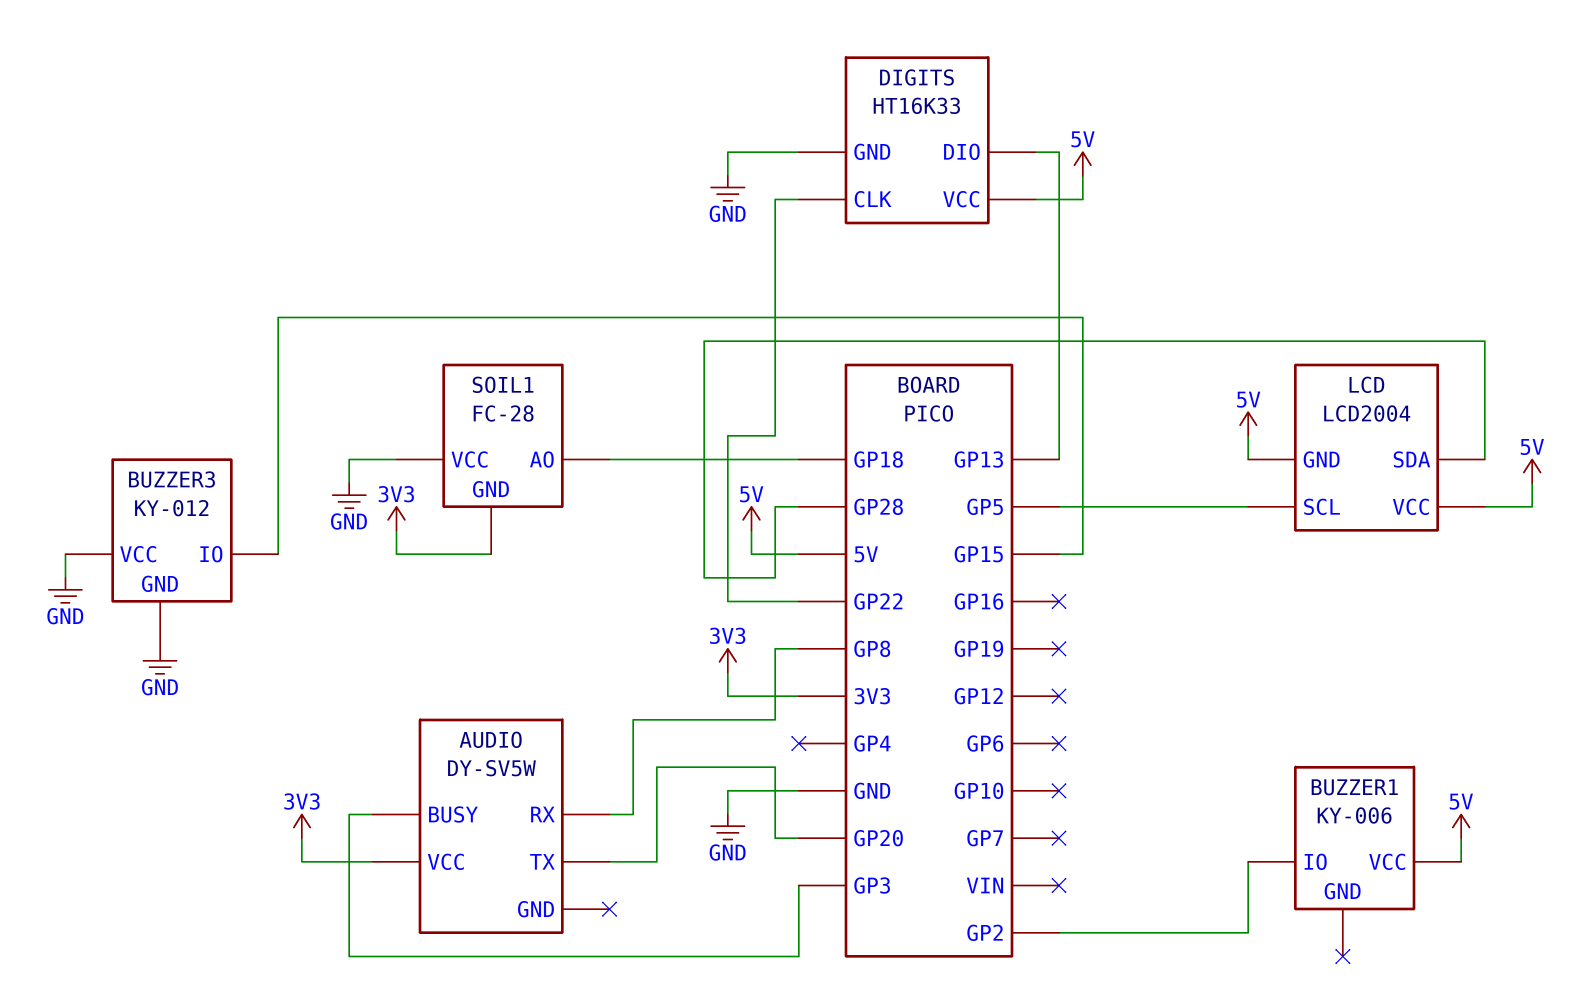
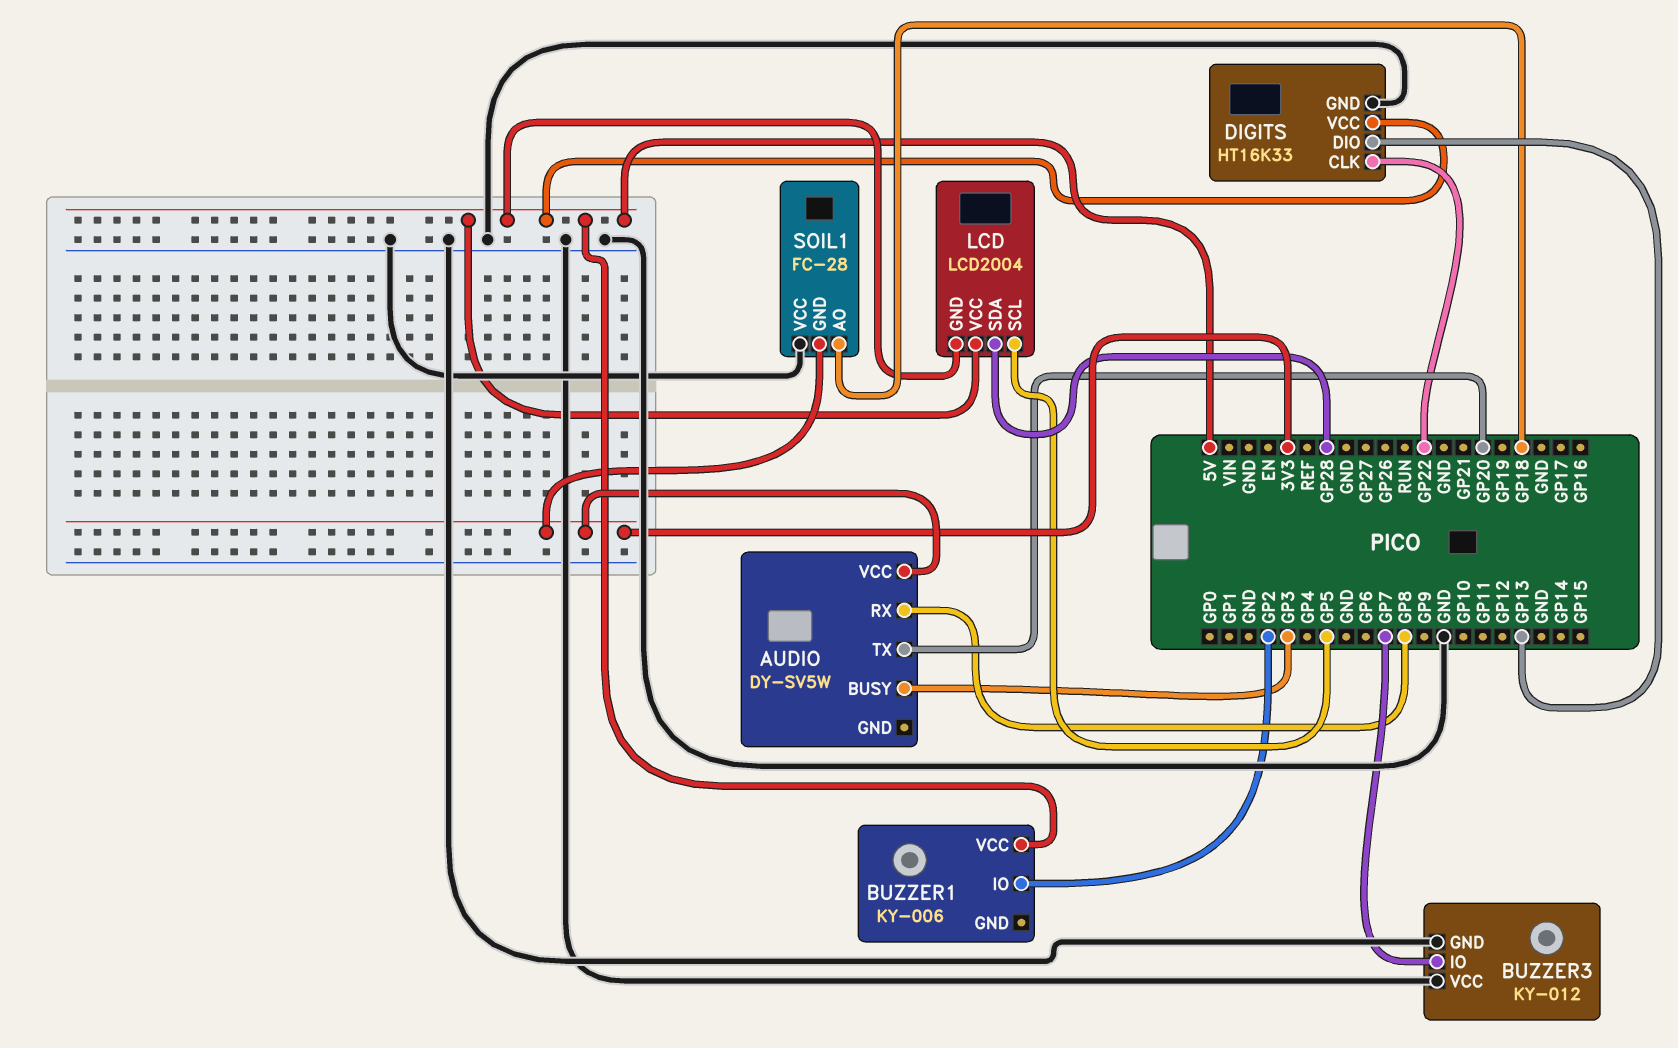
BUZZER3 pin IO: GP15 -> GP7

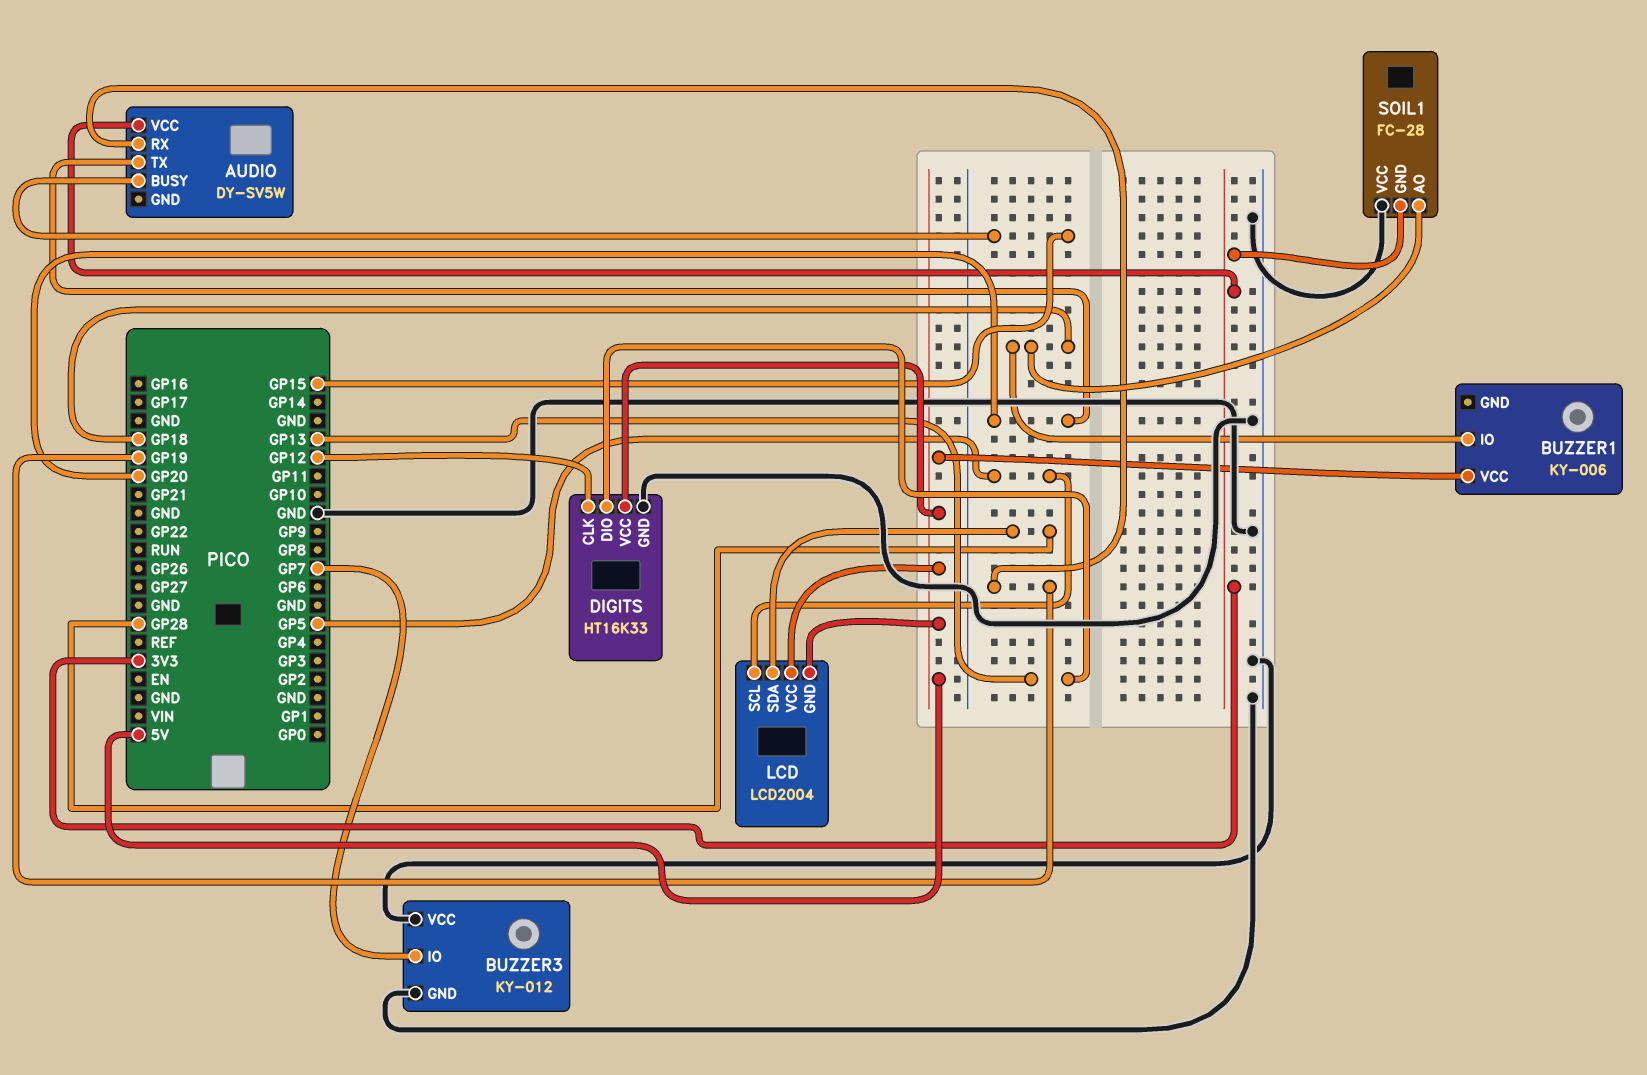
AUDIO pin BUSY: GP3 -> GP15
AUDIO pin RX: GP8 -> GP19
BUZZER1 pin IO: GP2 -> GP18
DIGITS pin CLK: GP22 -> GP12

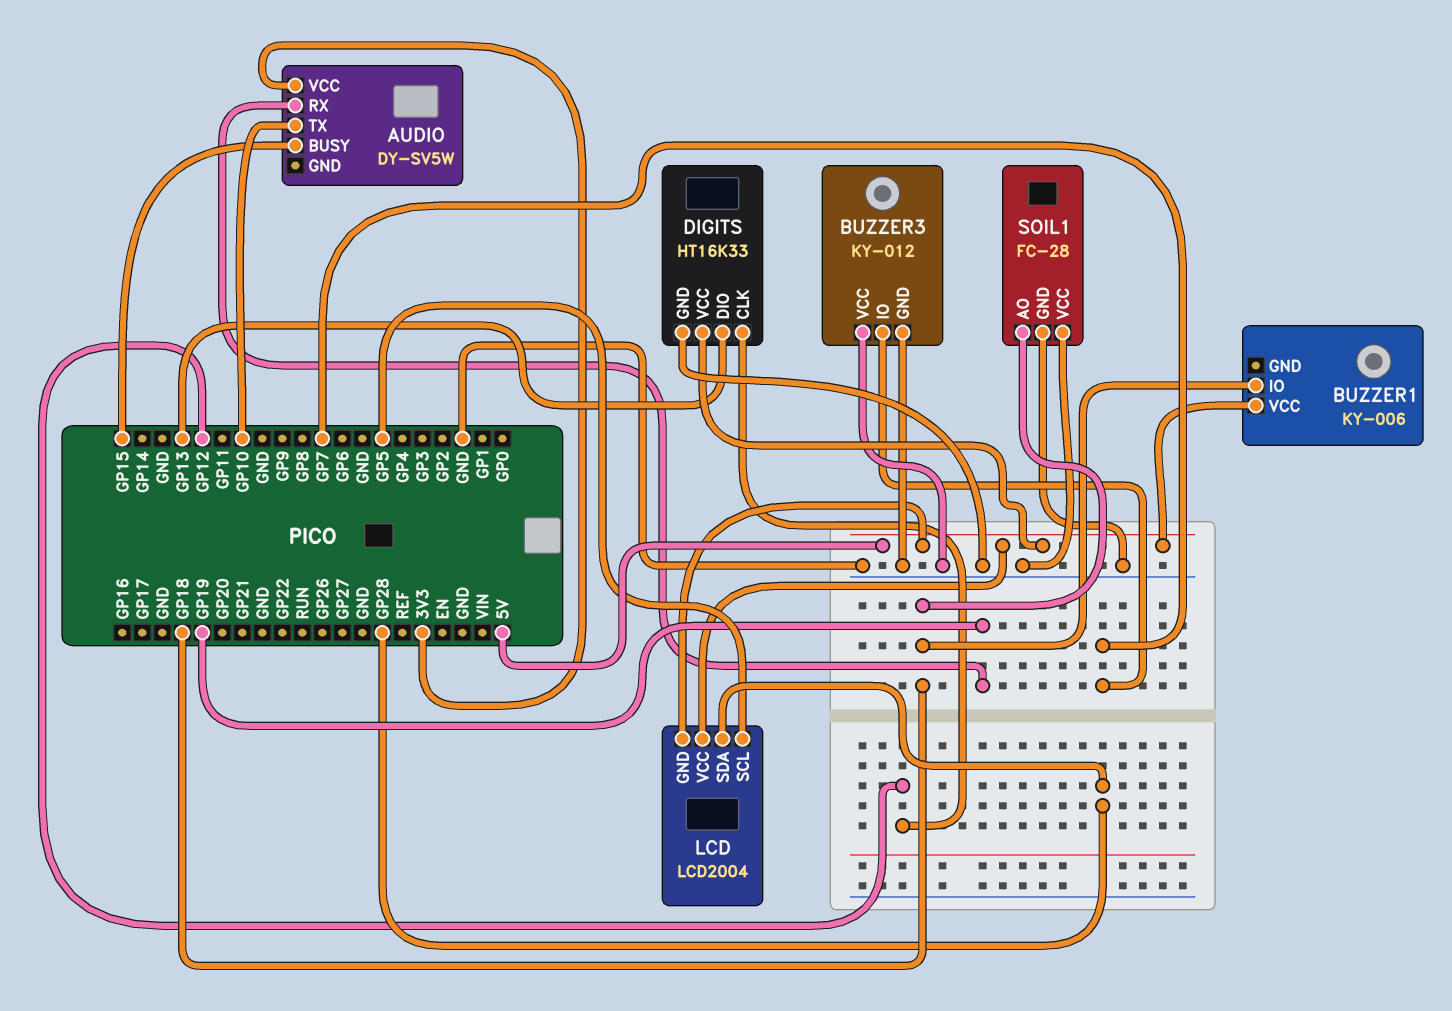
AUDIO pin TX: GP20 -> GP10
SOIL1 pin GND: 3V3 -> GND

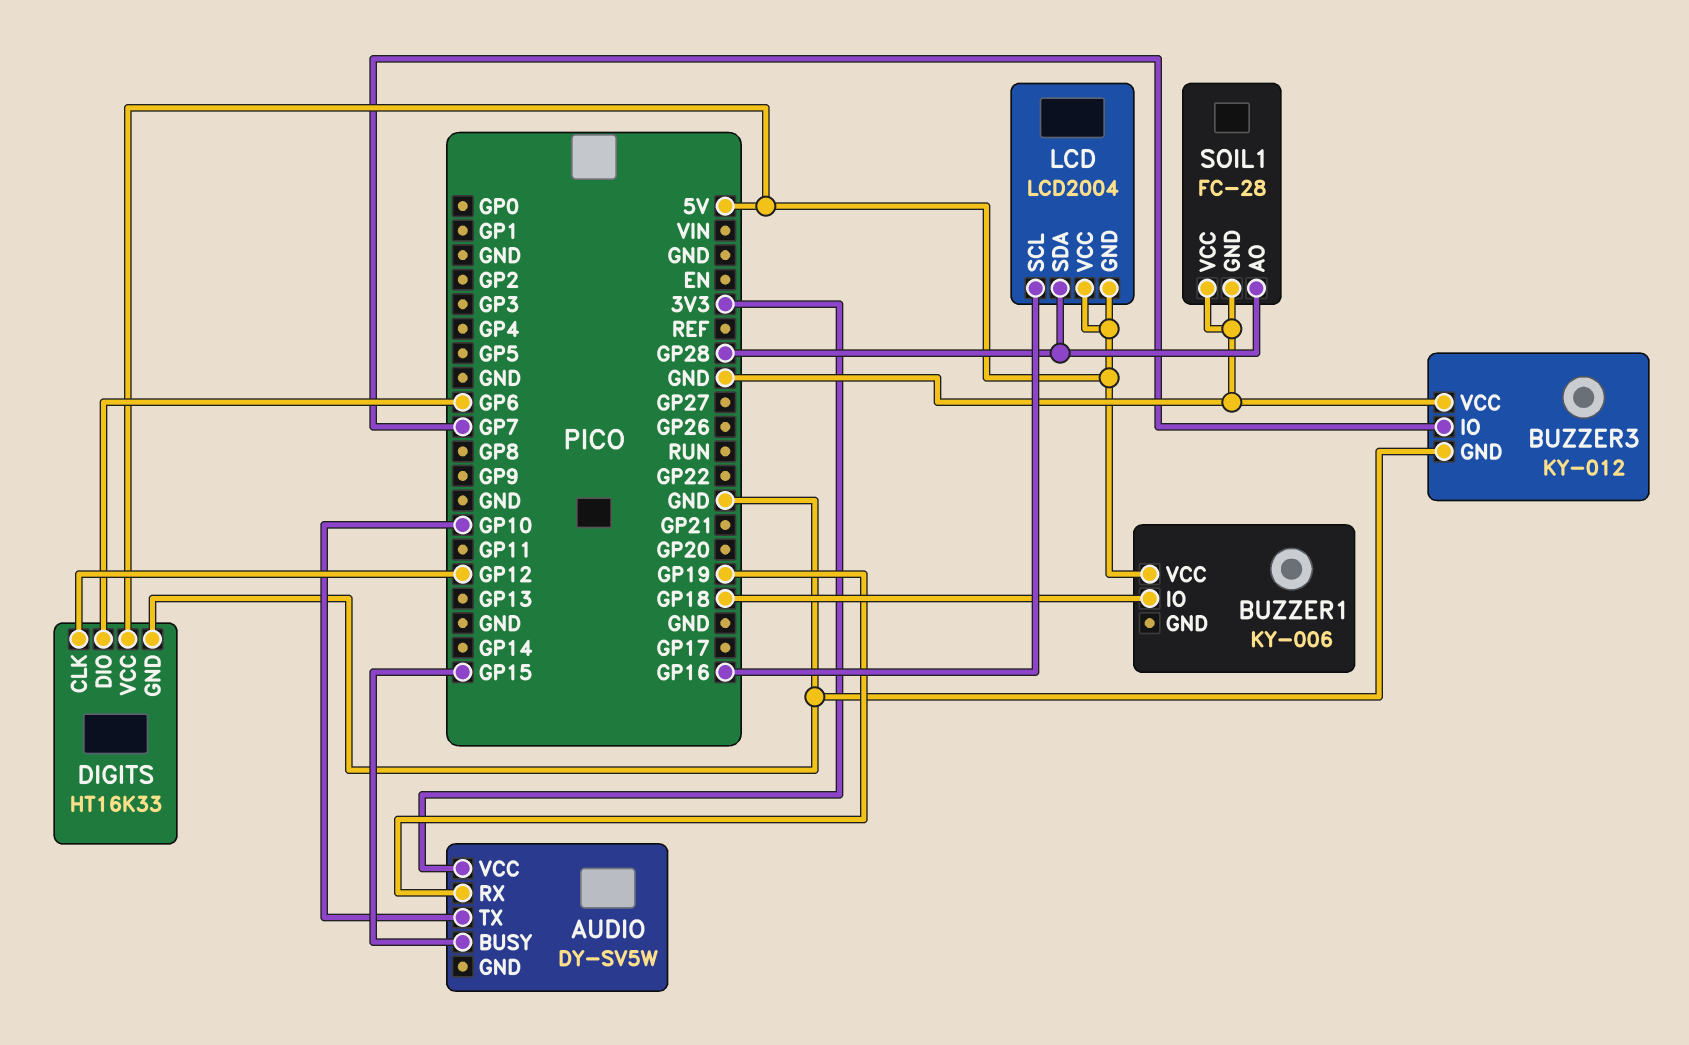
DIGITS pin DIO: GP13 -> GP6
LCD pin SCL: GP5 -> GP16
SOIL1 pin AO: GP18 -> GP28

